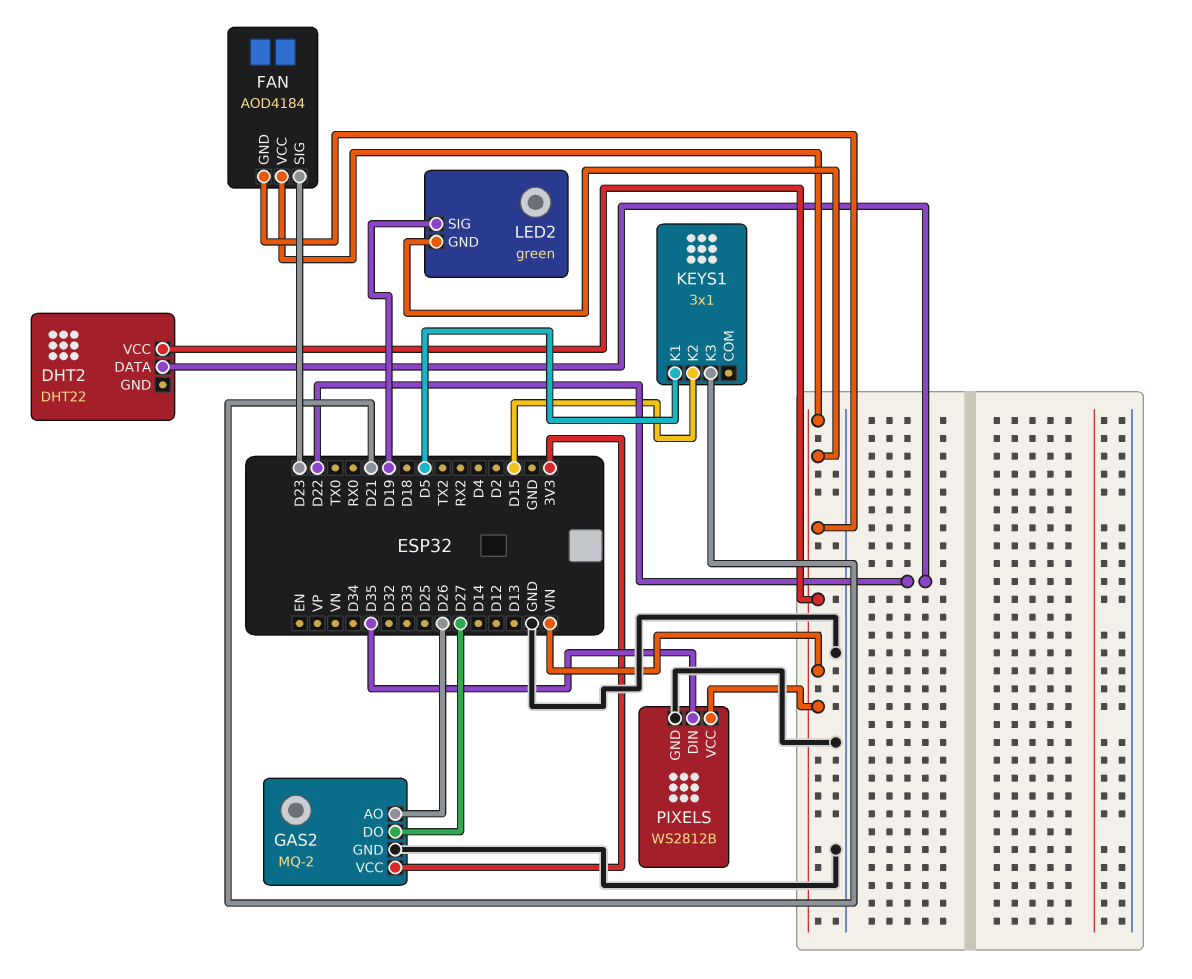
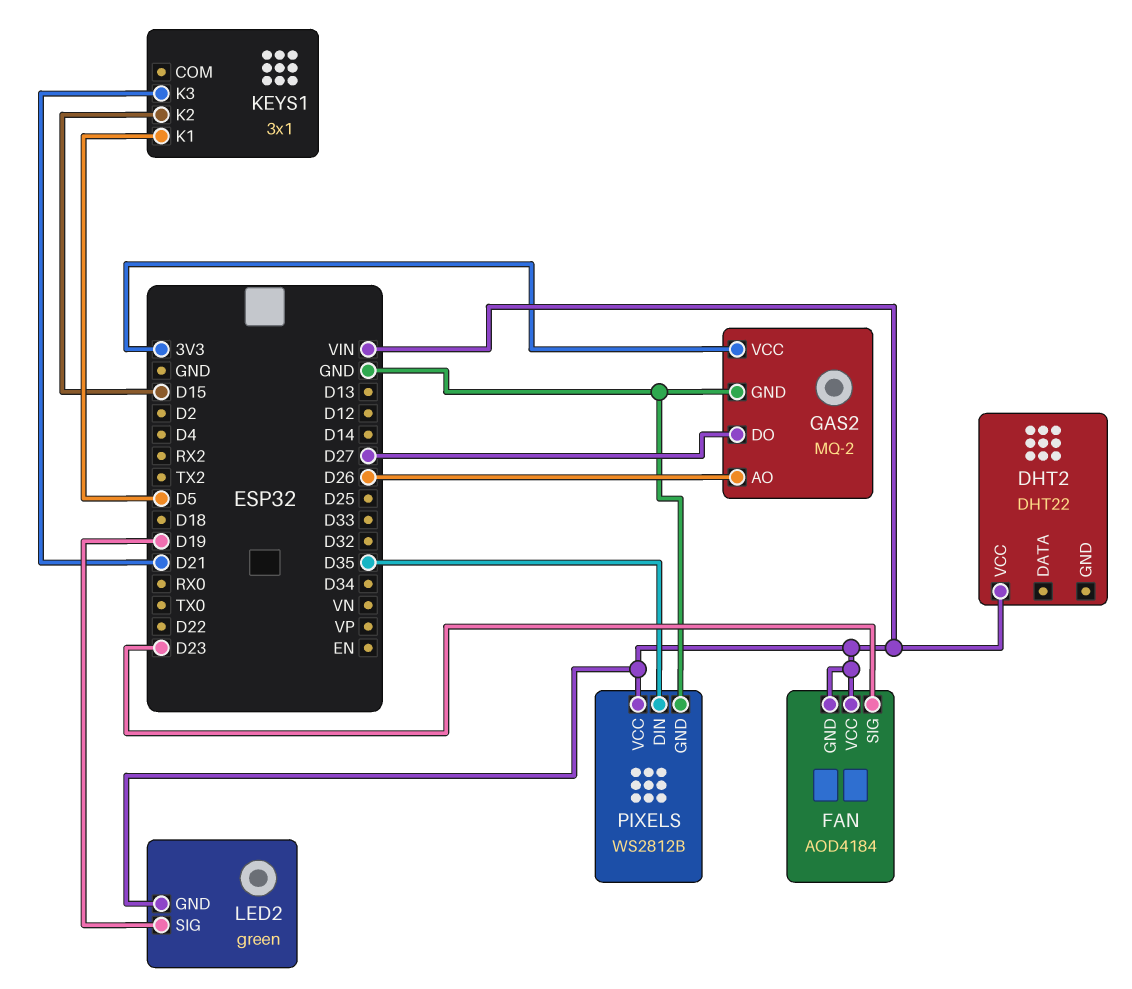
DHT2 pin DATA: D22 -> none

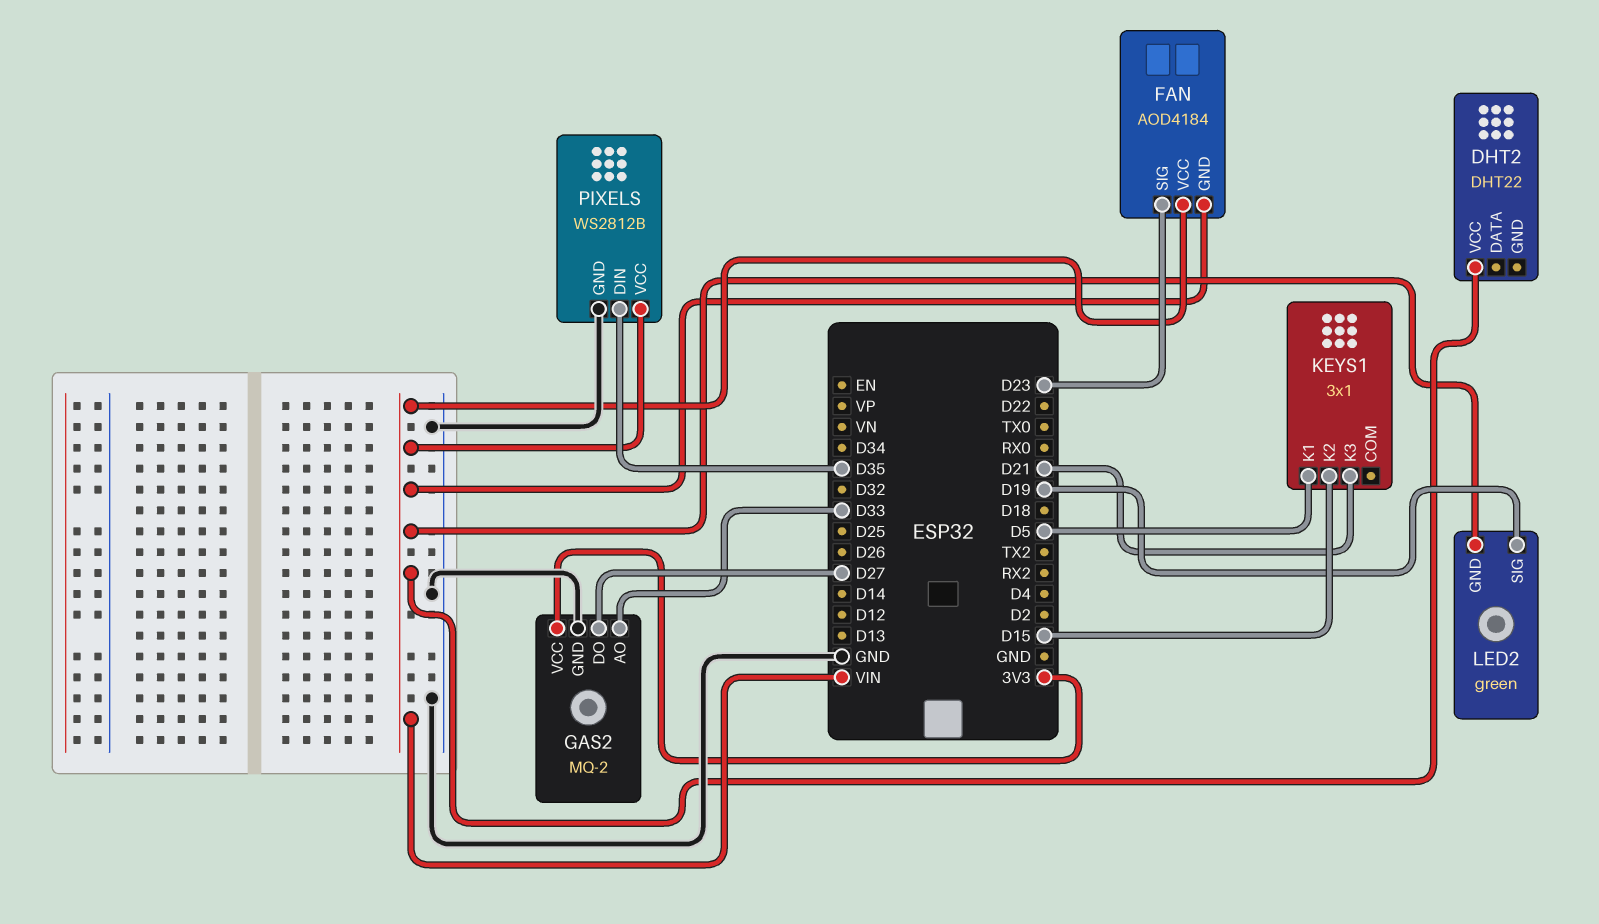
GAS2 pin AO: D26 -> D33

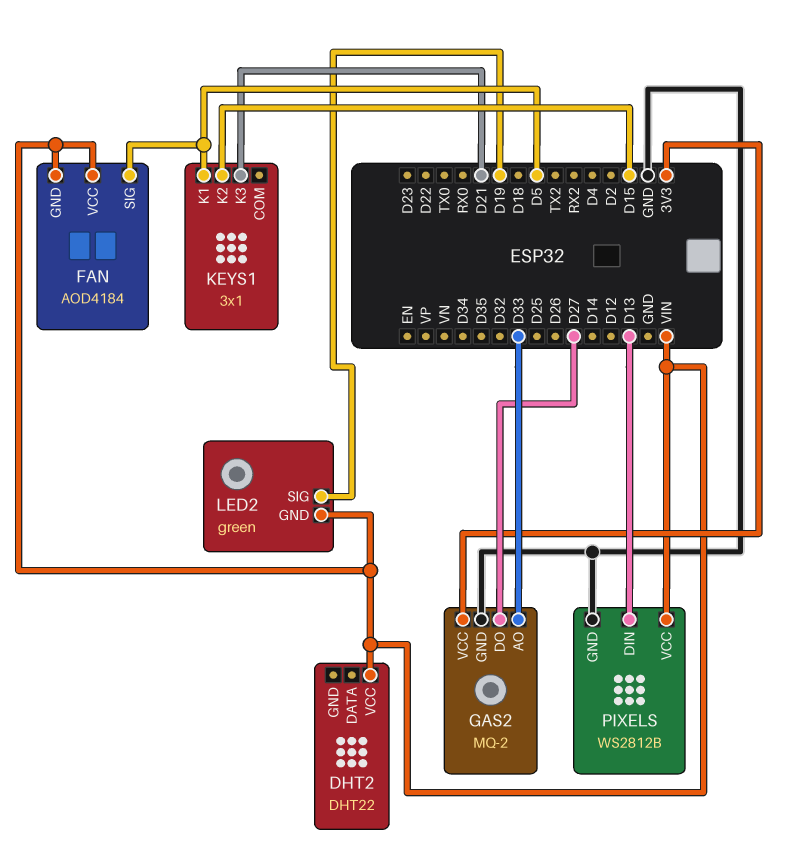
FAN pin SIG: D23 -> D5
PIXELS pin DIN: D35 -> D13

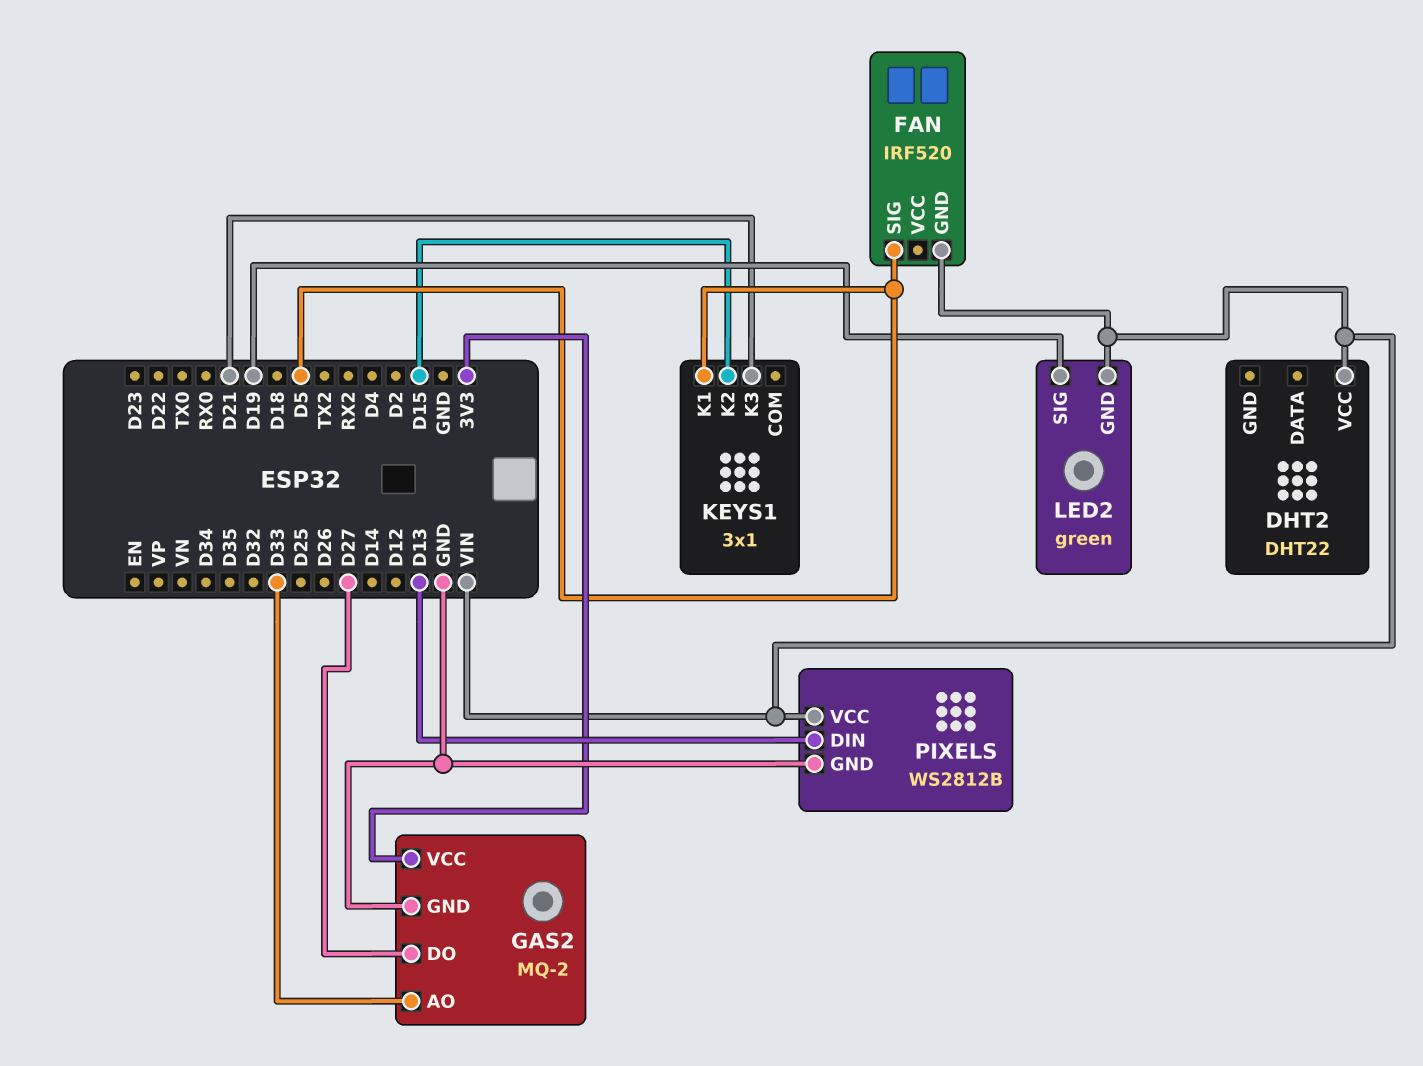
FAN: AOD4184 -> IRF520
FAN pin VCC: VIN -> none

